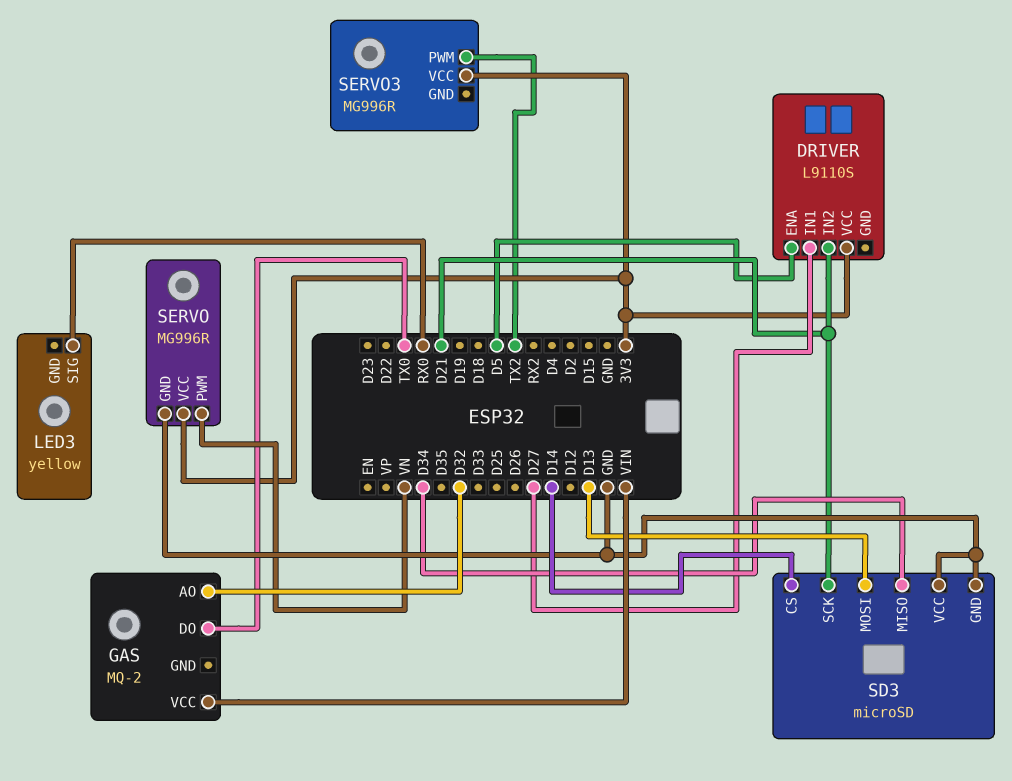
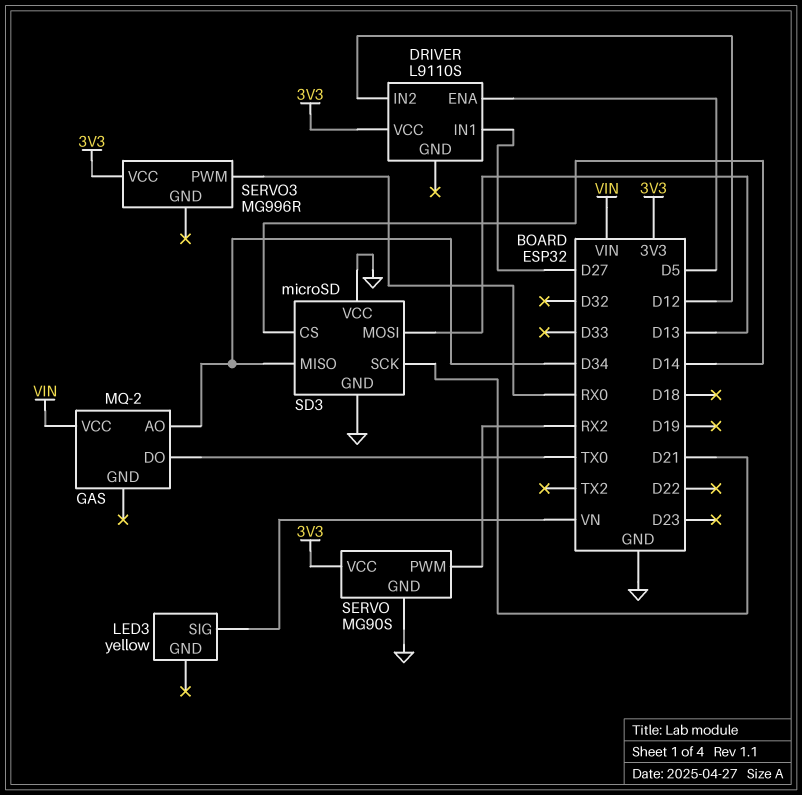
DRIVER pin IN2: D21 -> D12
GAS pin AO: D32 -> D34
LED3 pin SIG: RX0 -> VN
SERVO: MG996R -> MG90S
SERVO pin PWM: VN -> RX2
SERVO3 pin PWM: TX2 -> RX0

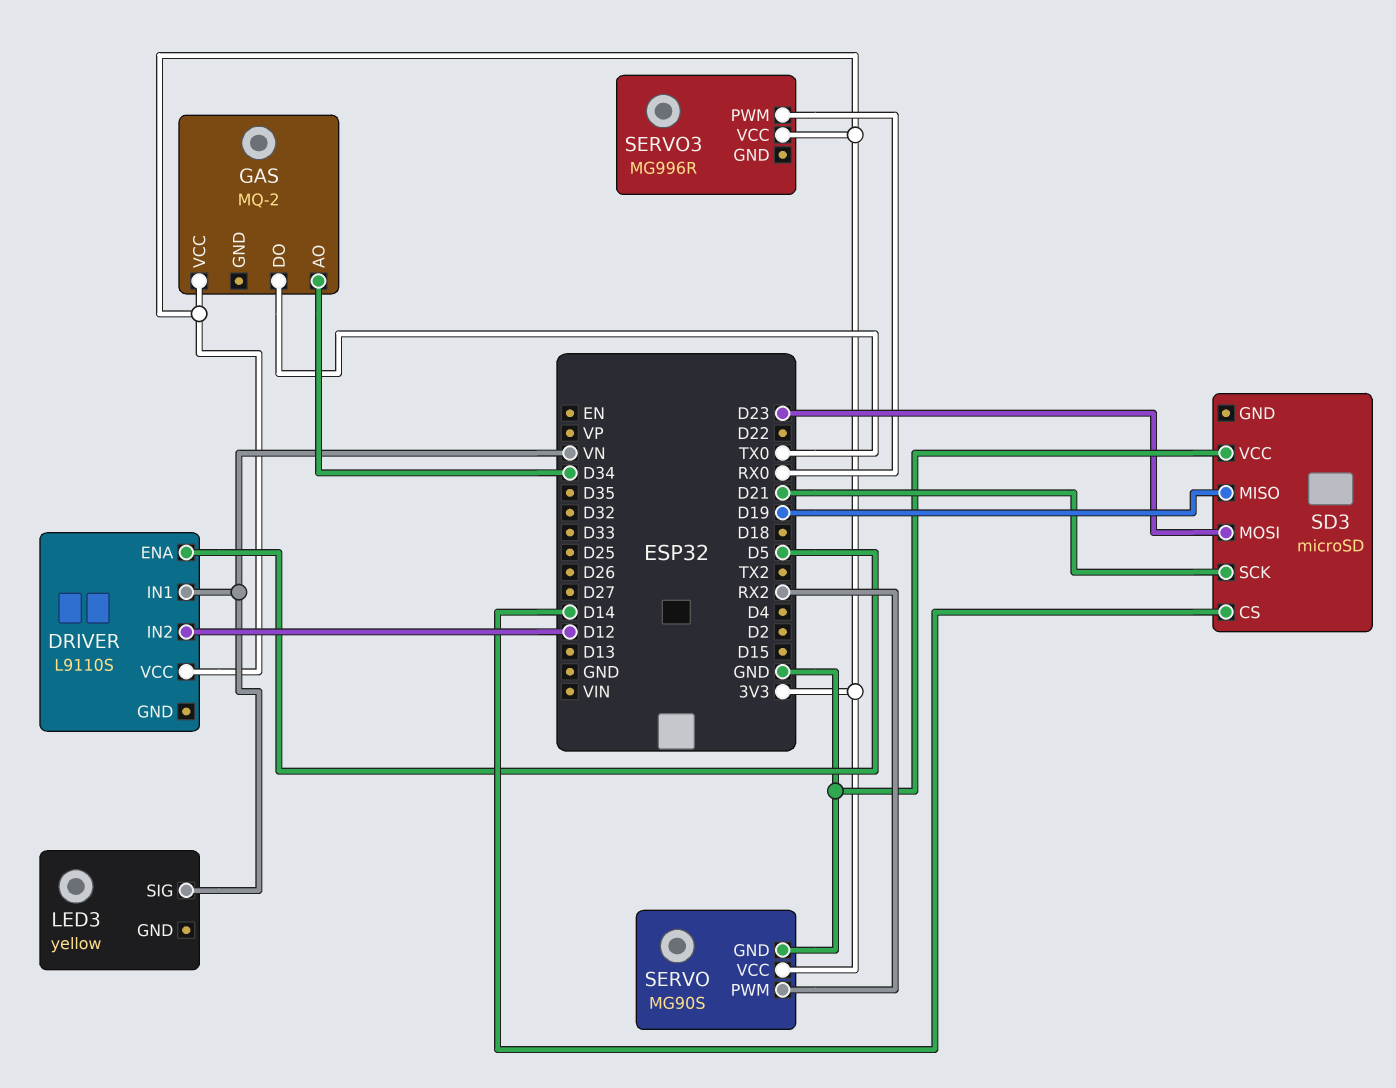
DRIVER pin IN1: D27 -> VN
GAS pin VCC: VIN -> 3V3
SD3 pin GND: GND -> none
SD3 pin MISO: D34 -> D19
SD3 pin MOSI: D13 -> D23

